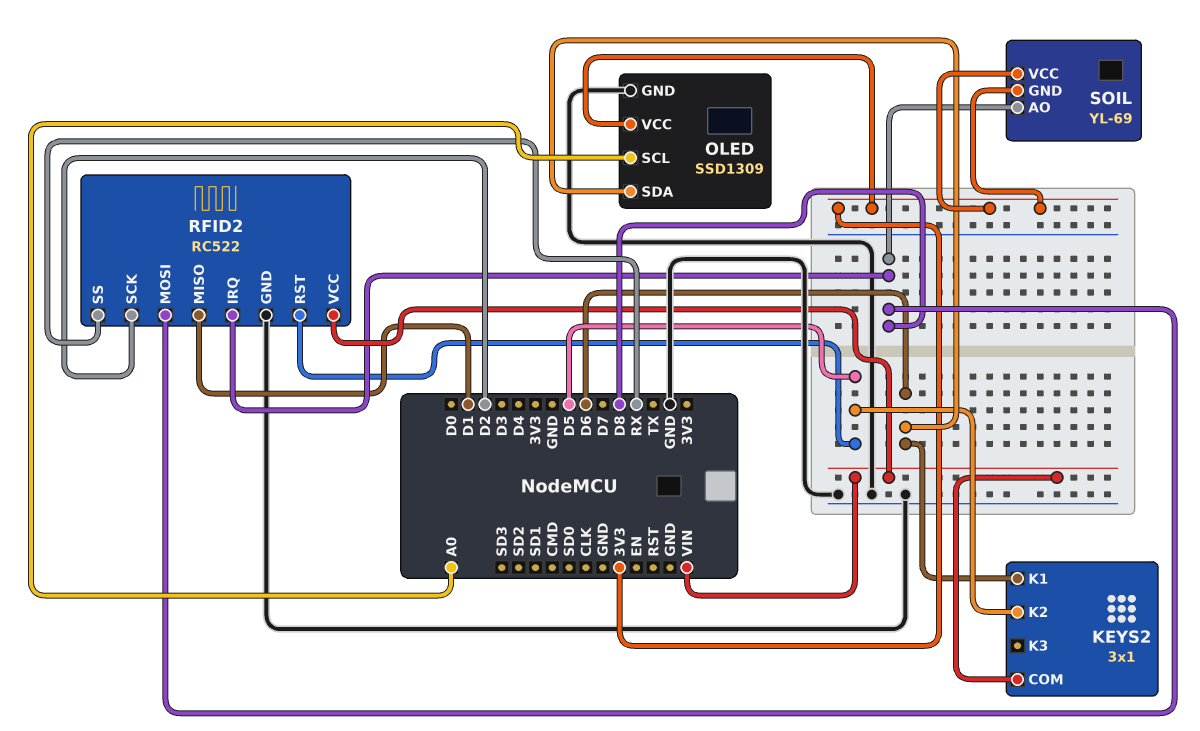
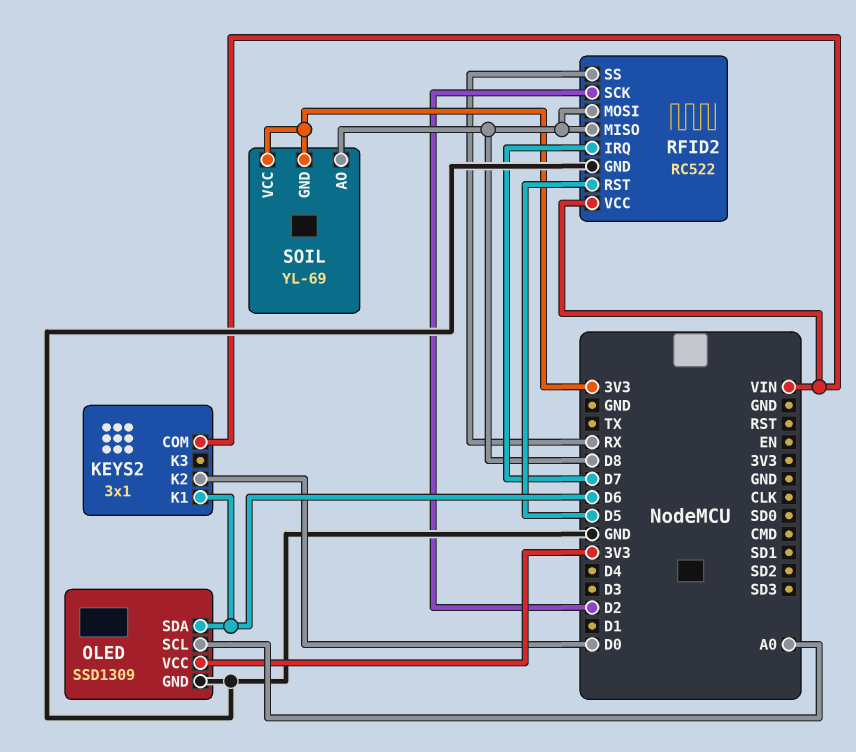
KEYS2 pin K2: D5 -> D0
RFID2 pin IRQ: D8 -> D7
RFID2 pin MISO: D1 -> D8

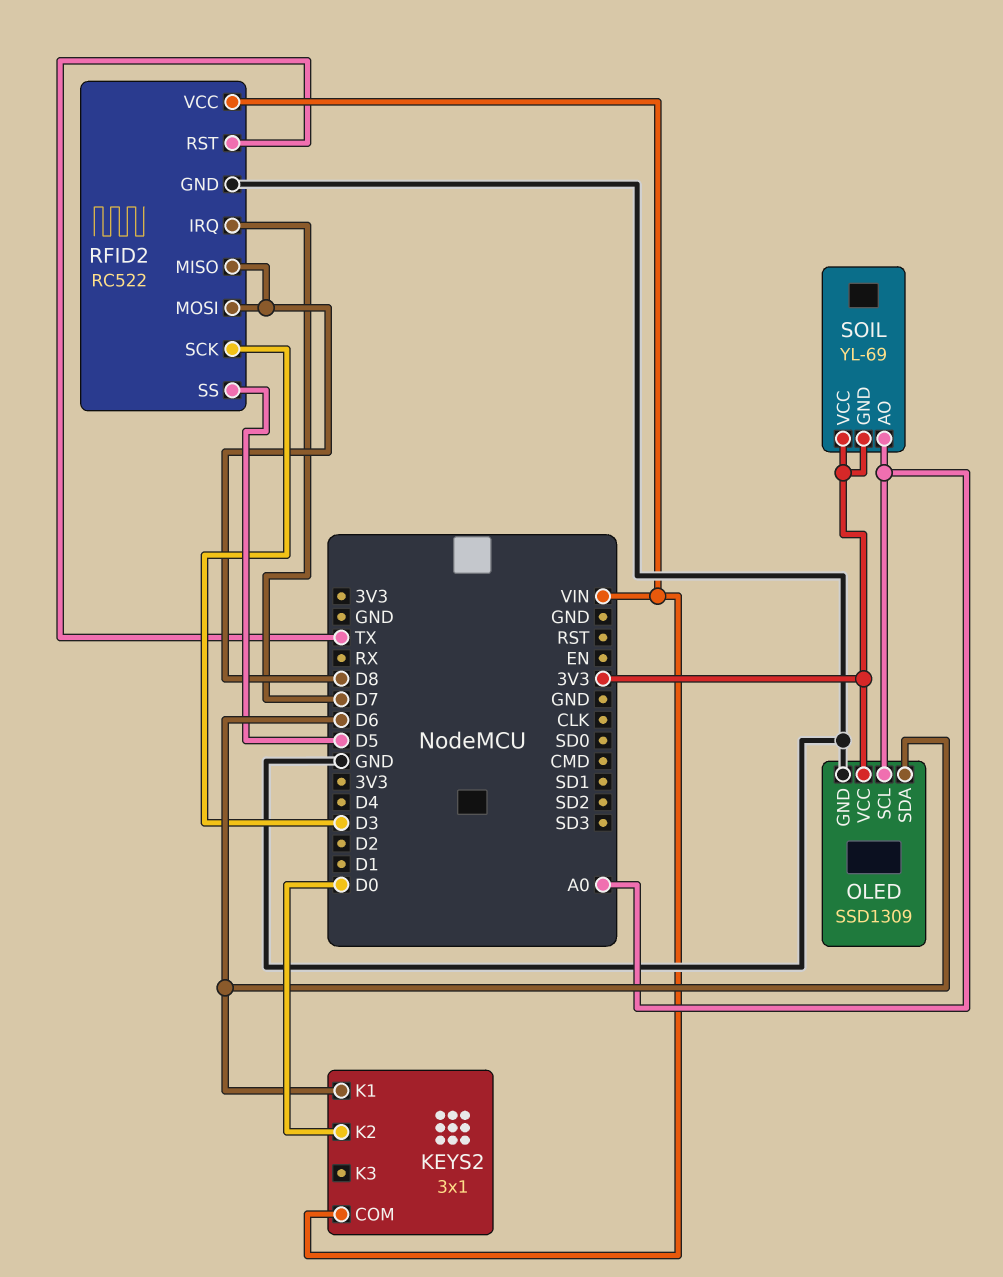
RFID2 pin RST: D5 -> TX
RFID2 pin SCK: D2 -> D3
RFID2 pin SS: RX -> D5
SOIL pin AO: D8 -> A0

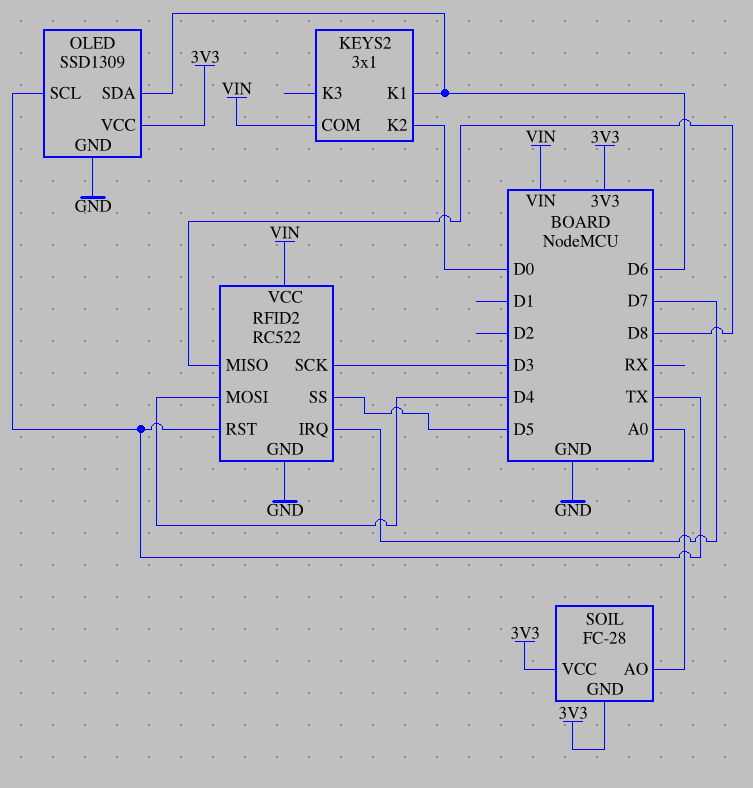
OLED pin SCL: A0 -> TX
RFID2 pin MOSI: D8 -> D4
SOIL: YL-69 -> FC-28

